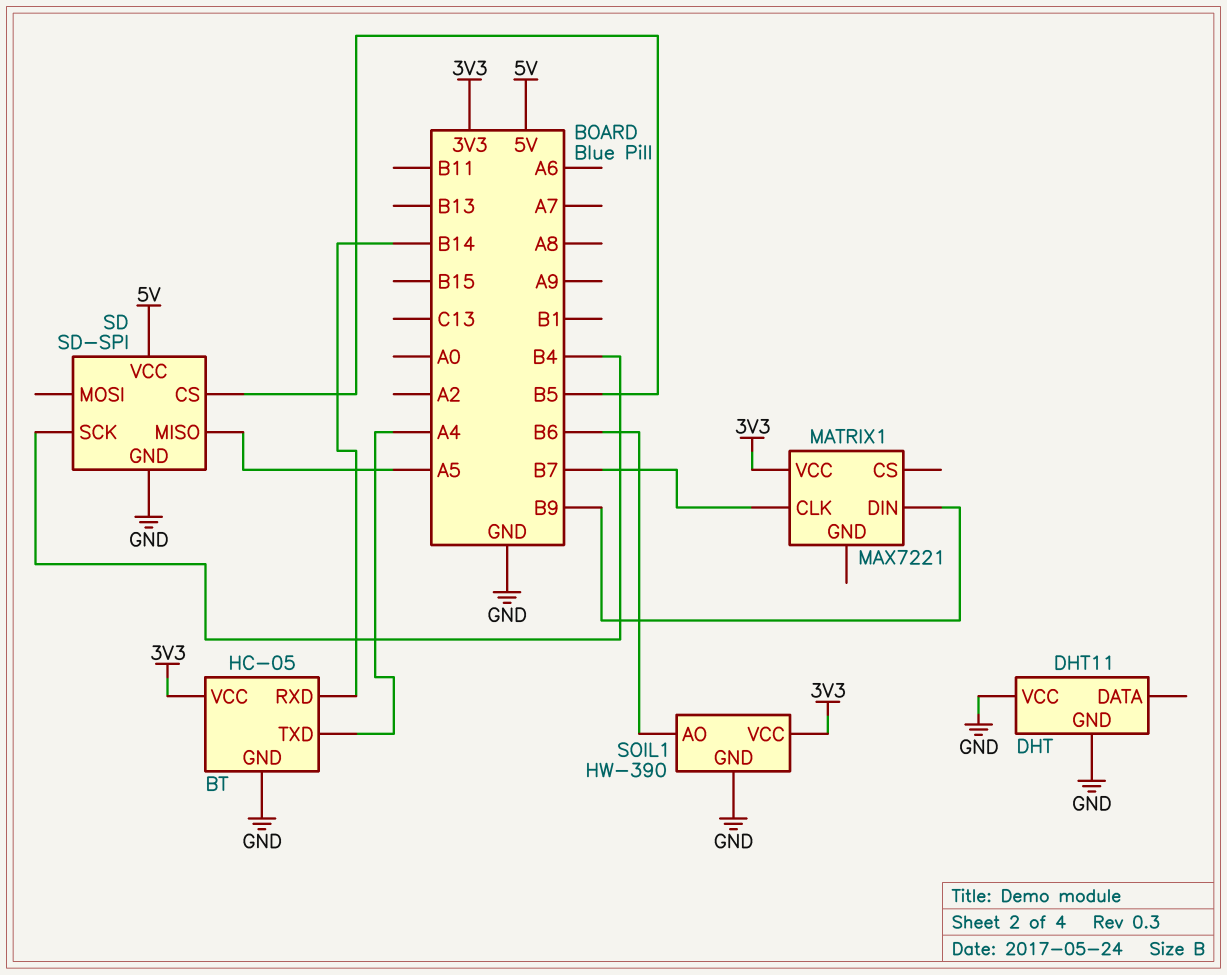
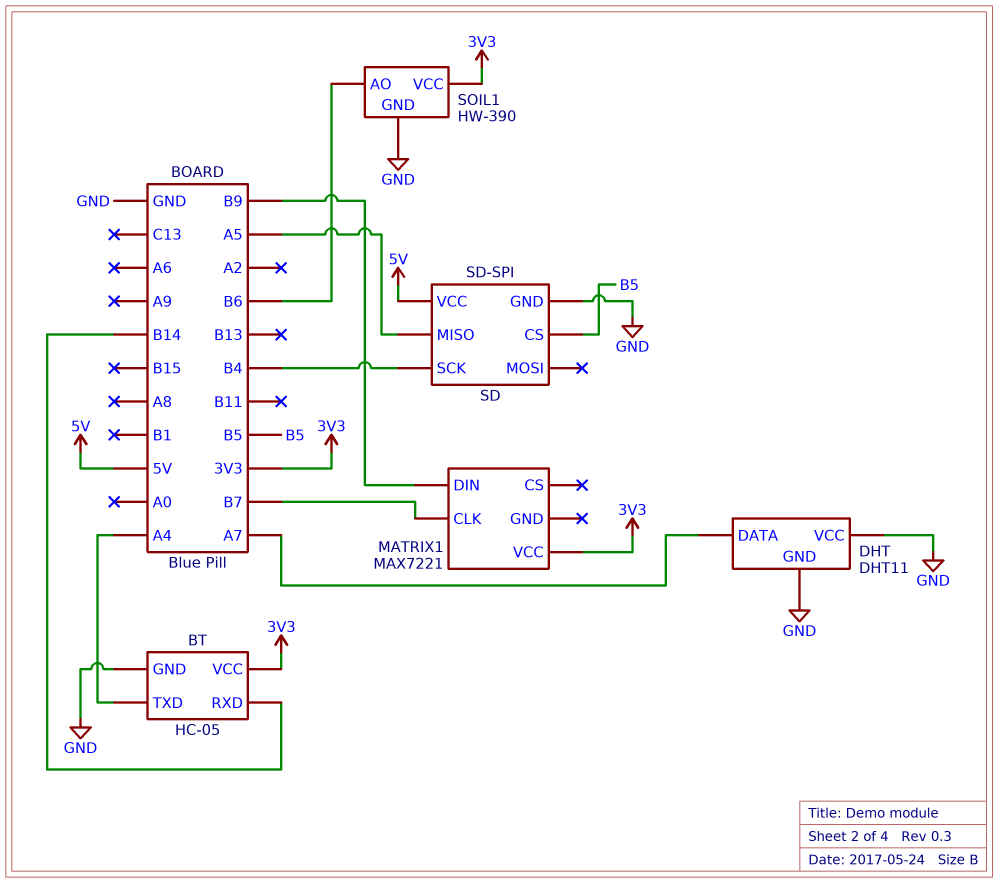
DHT pin DATA: none -> A7

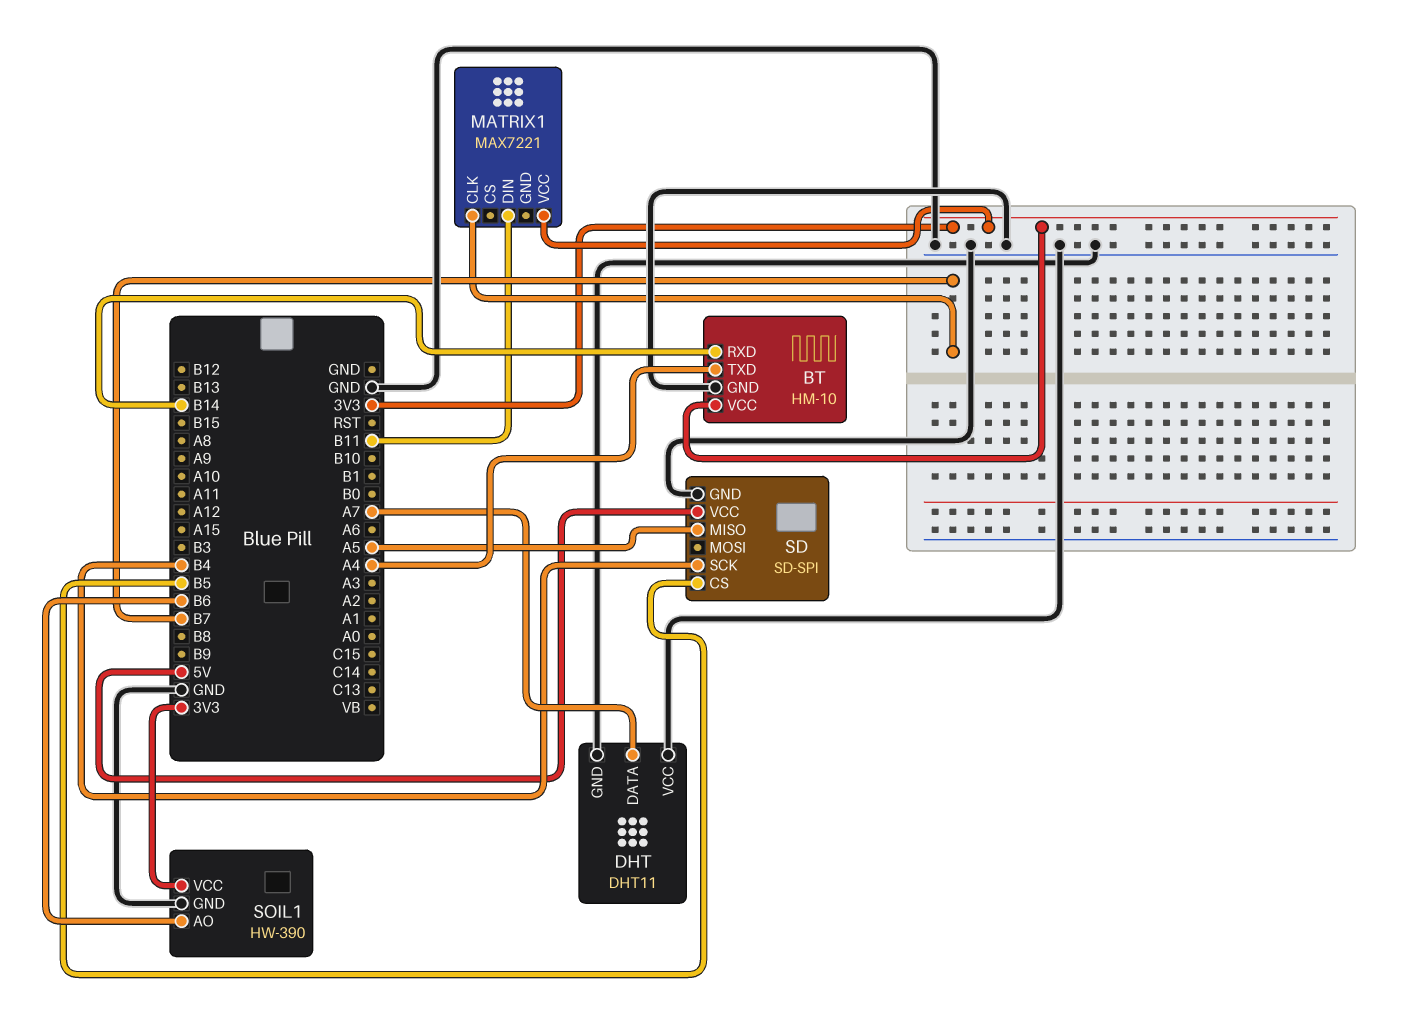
BT: HC-05 -> HM-10
MATRIX1 pin DIN: B9 -> B11

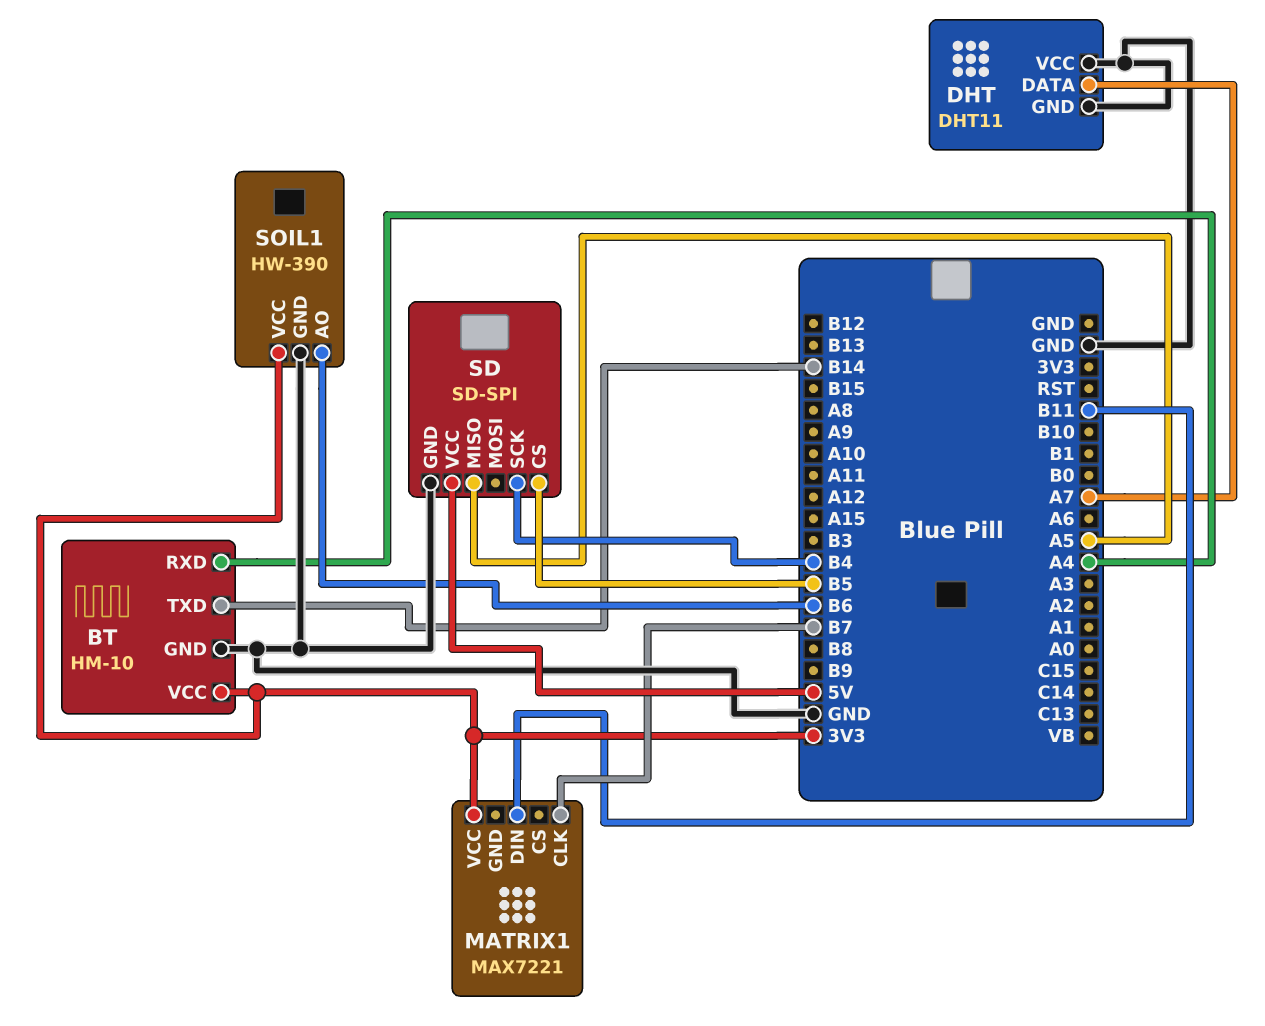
BT pin RXD: B14 -> A4
BT pin TXD: A4 -> B14

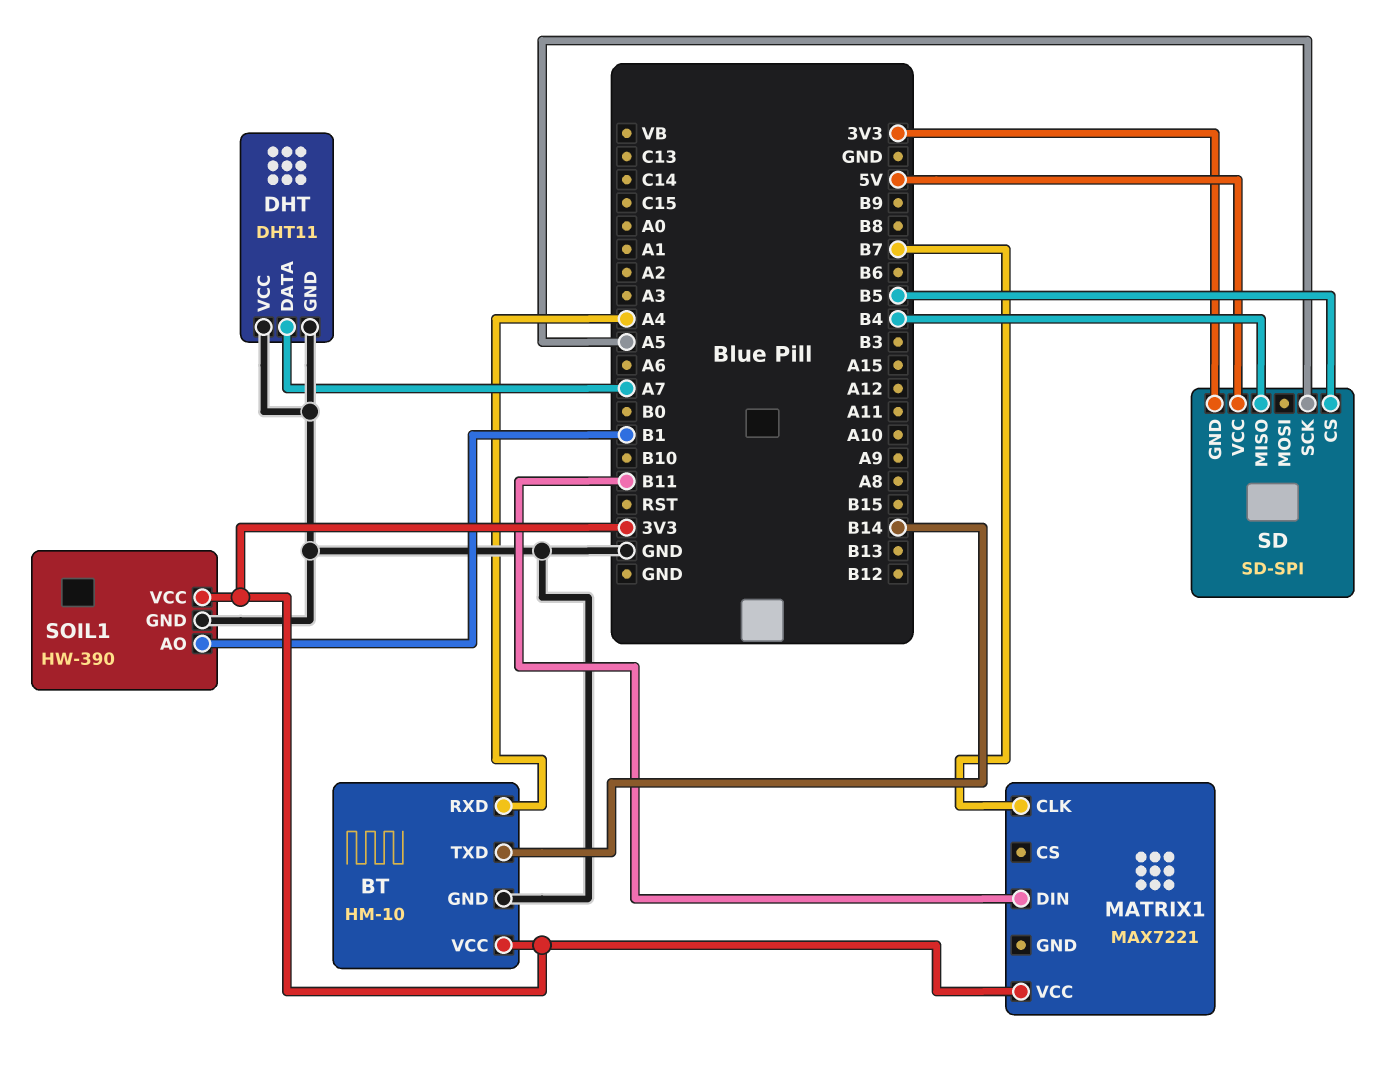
SD pin GND: GND -> 3V3
SD pin MISO: A5 -> B4
SD pin SCK: B4 -> A5
SOIL1 pin AO: B6 -> B1

